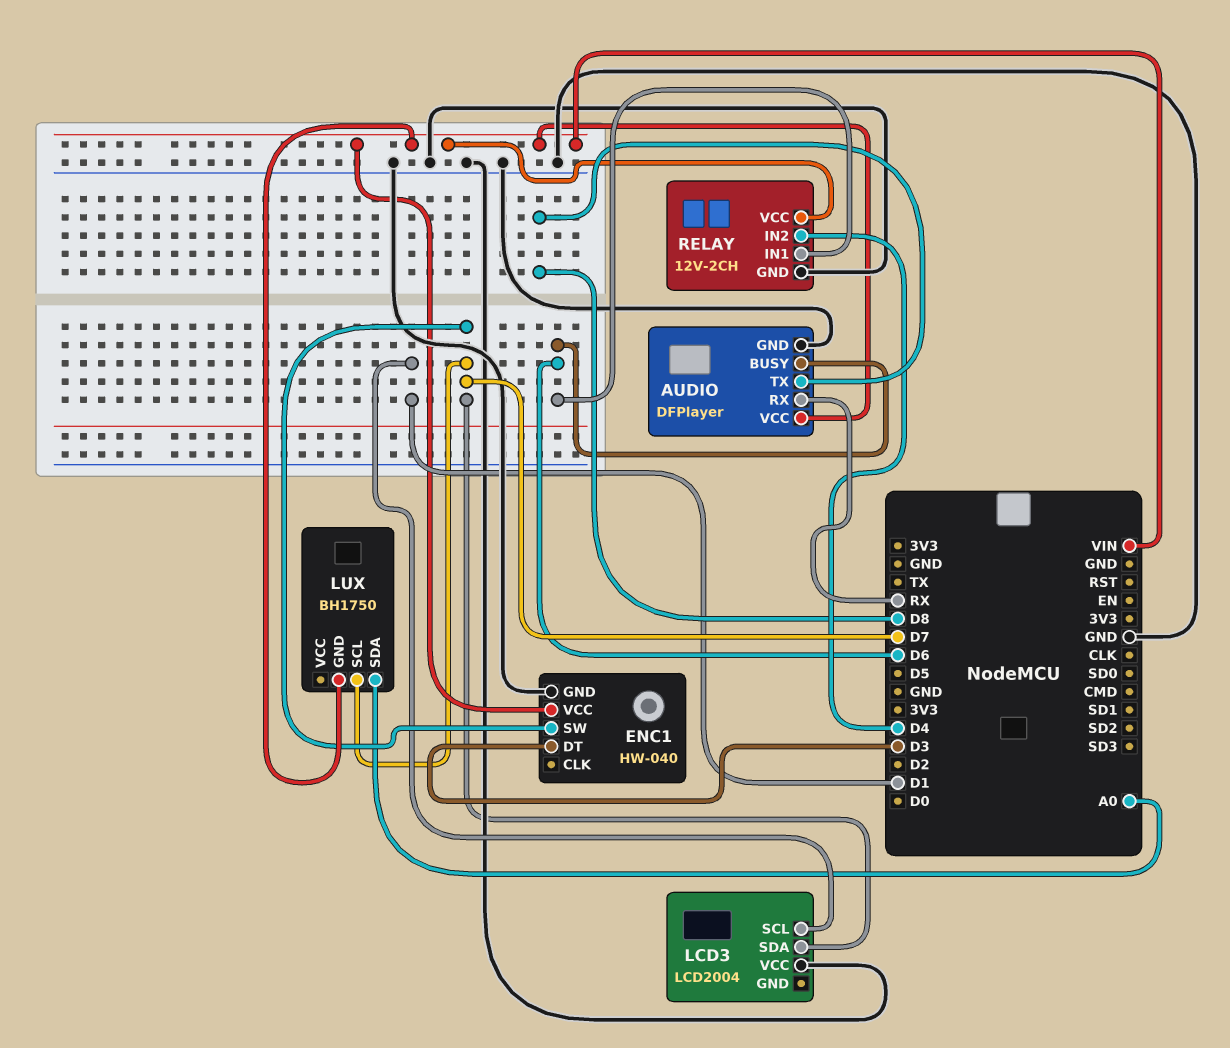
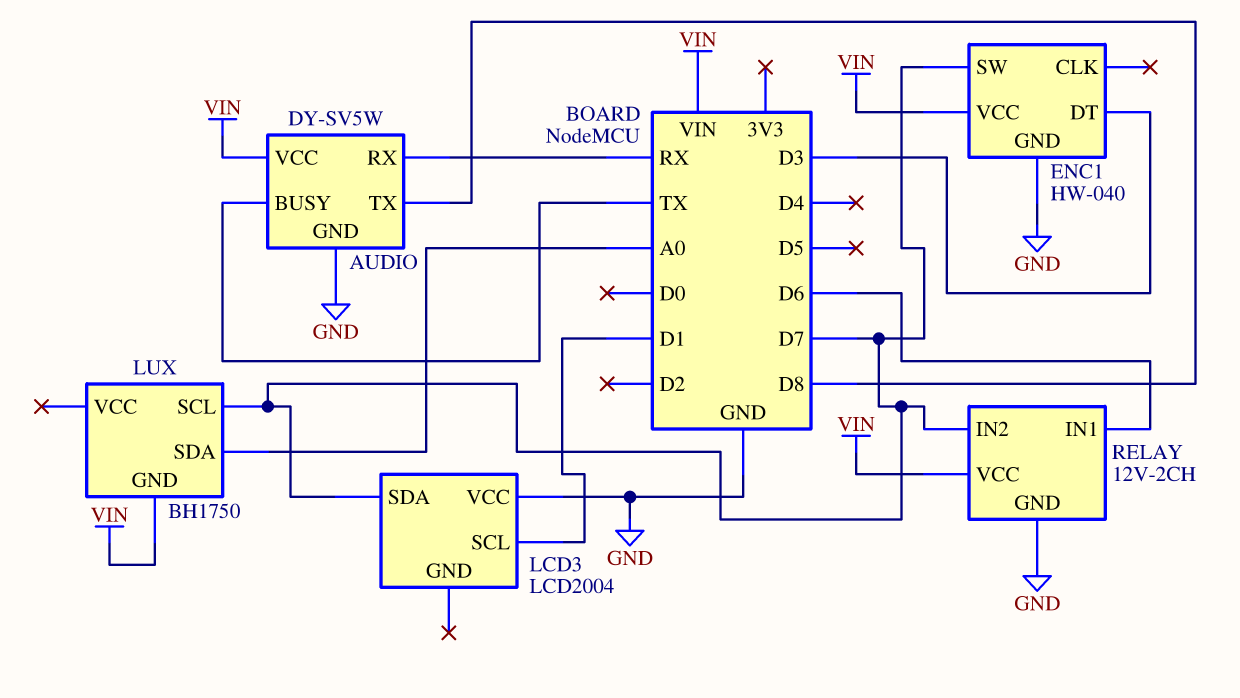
AUDIO: DFPlayer -> DY-SV5W
AUDIO pin BUSY: D6 -> TX
RELAY pin IN2: D4 -> D7

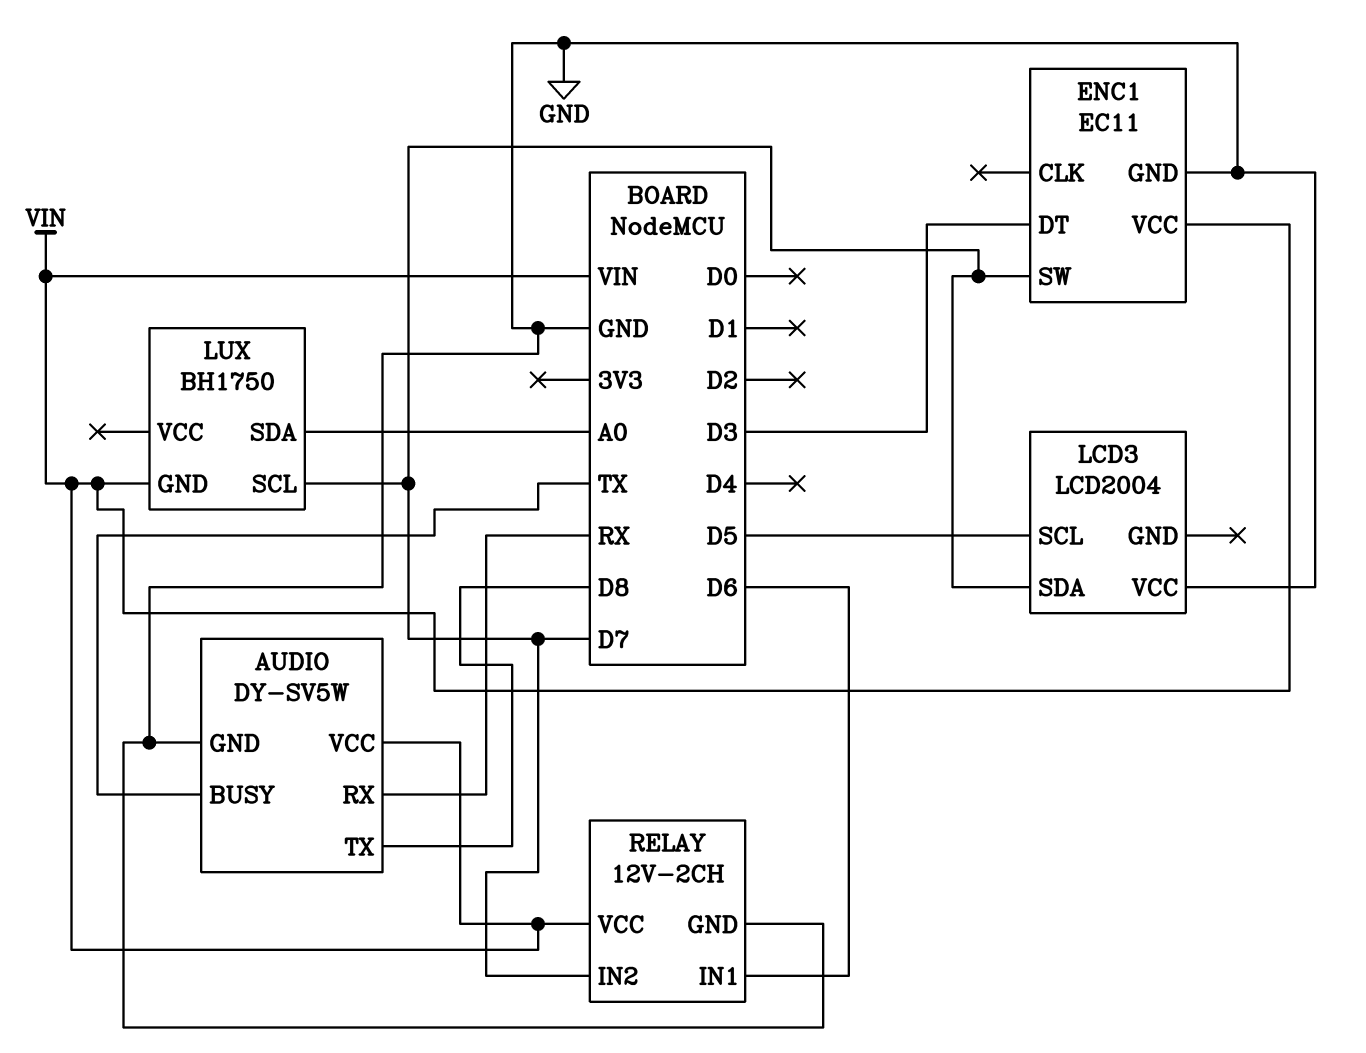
ENC1: HW-040 -> EC11
LCD3 pin SCL: D1 -> D5

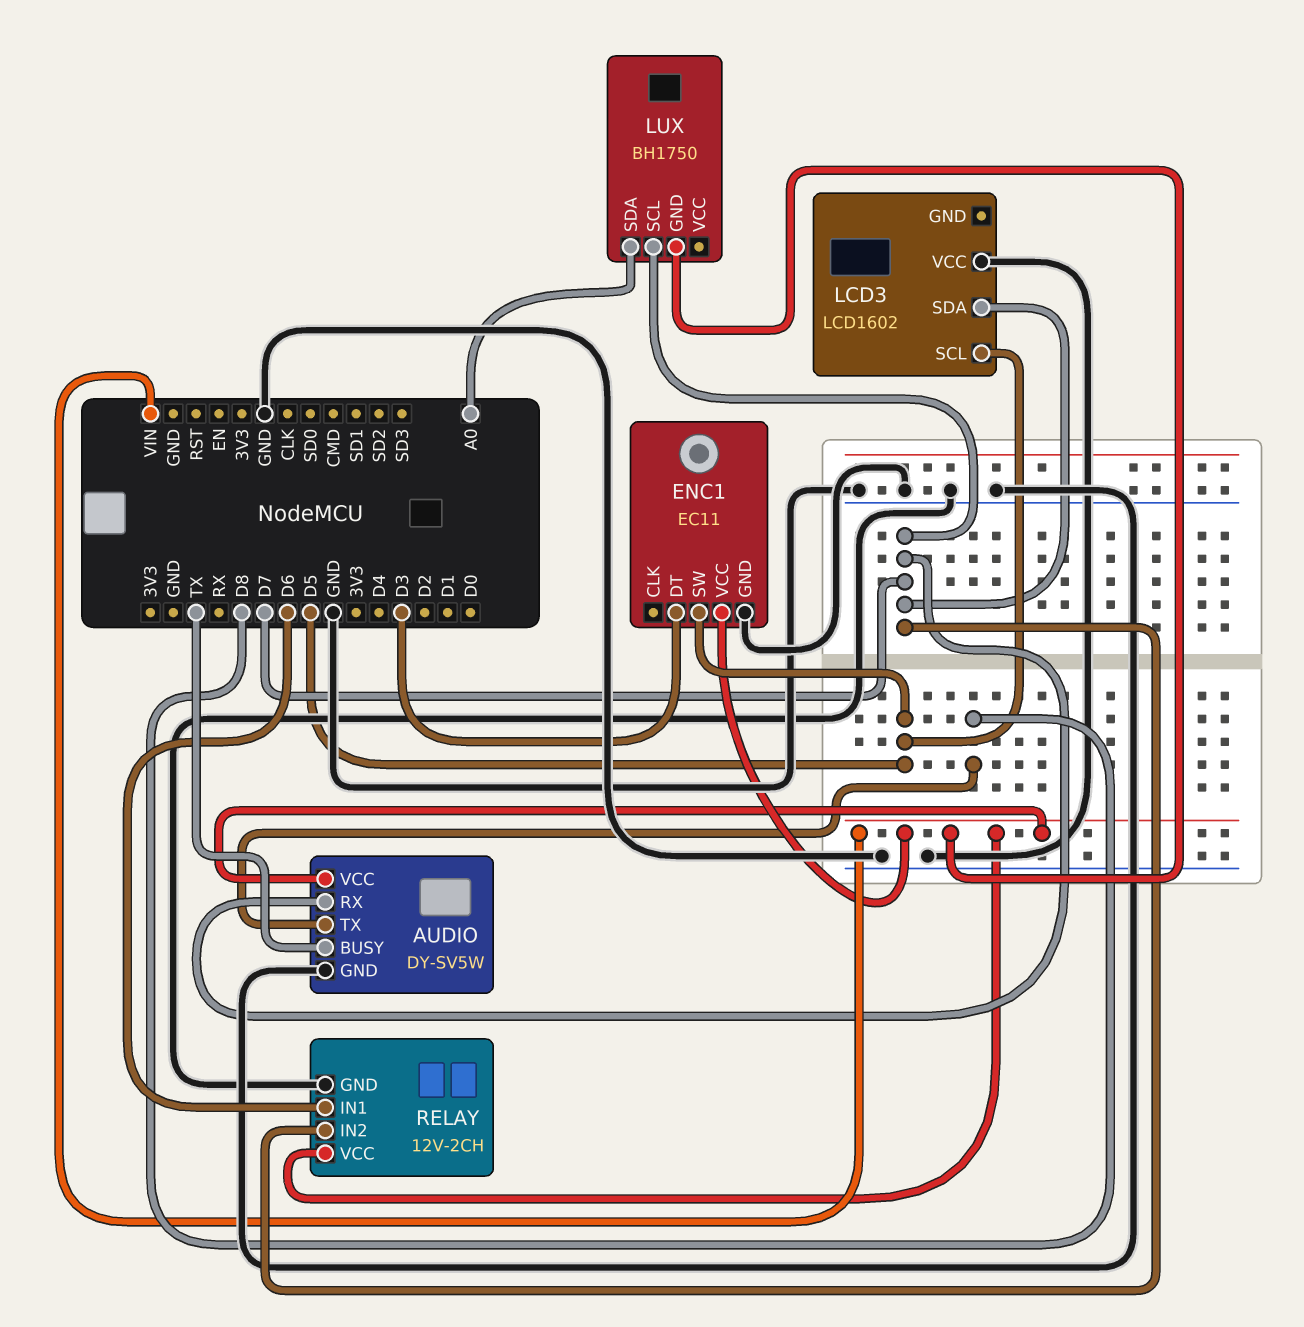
AUDIO pin RX: RX -> D7
ENC1 pin SW: D7 -> D5
LCD3: LCD2004 -> LCD1602

